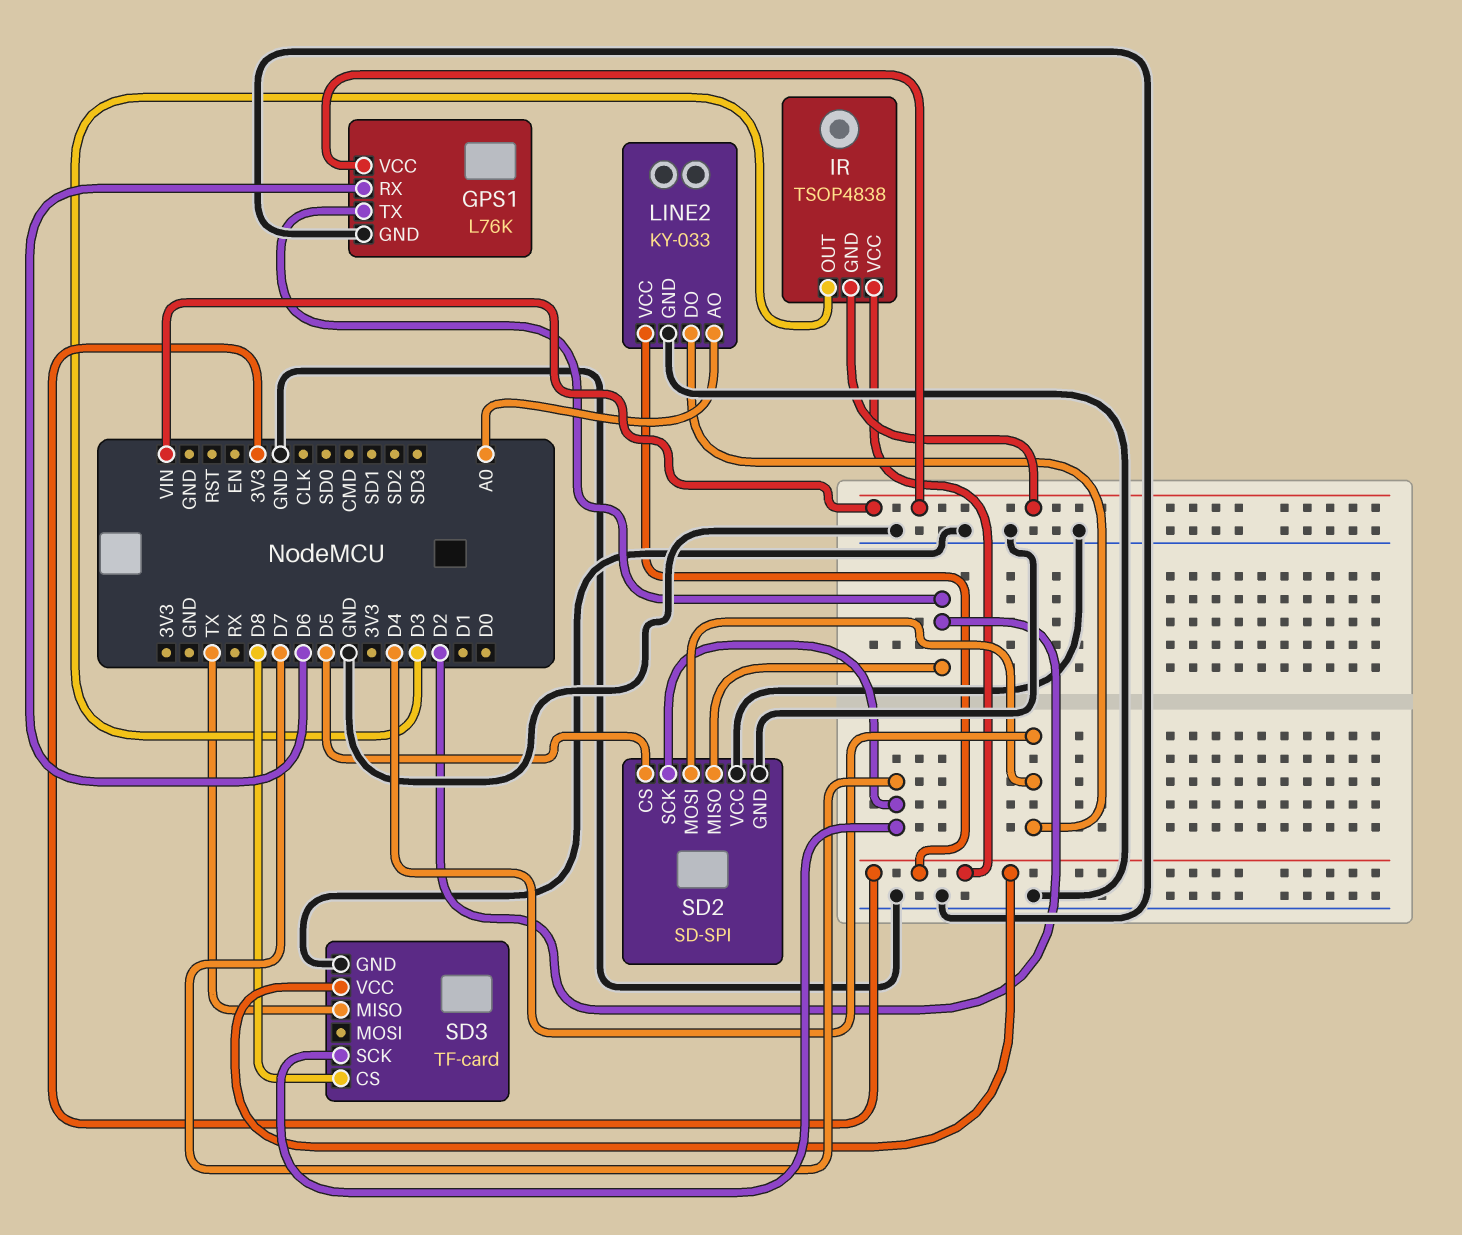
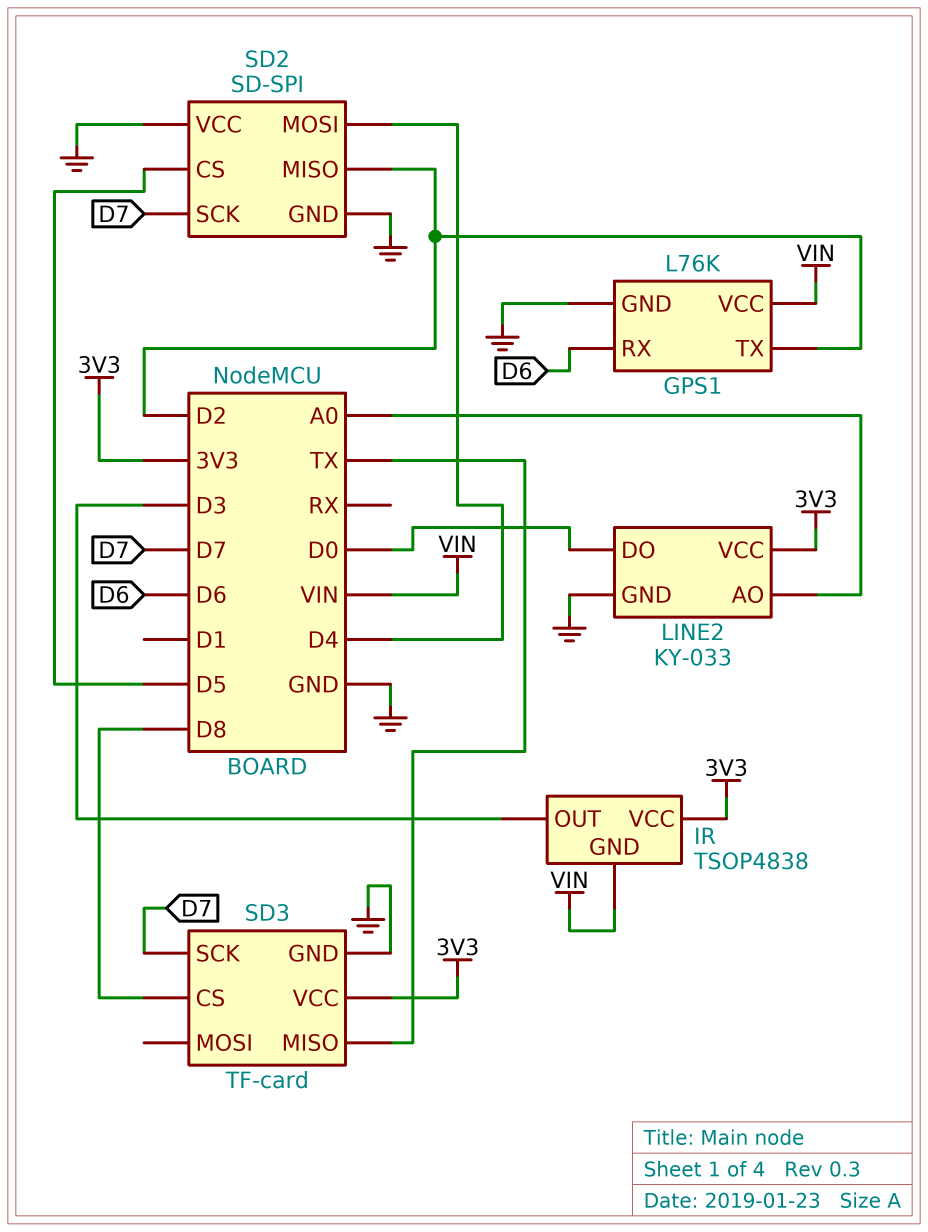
LINE2 pin DO: D4 -> D0

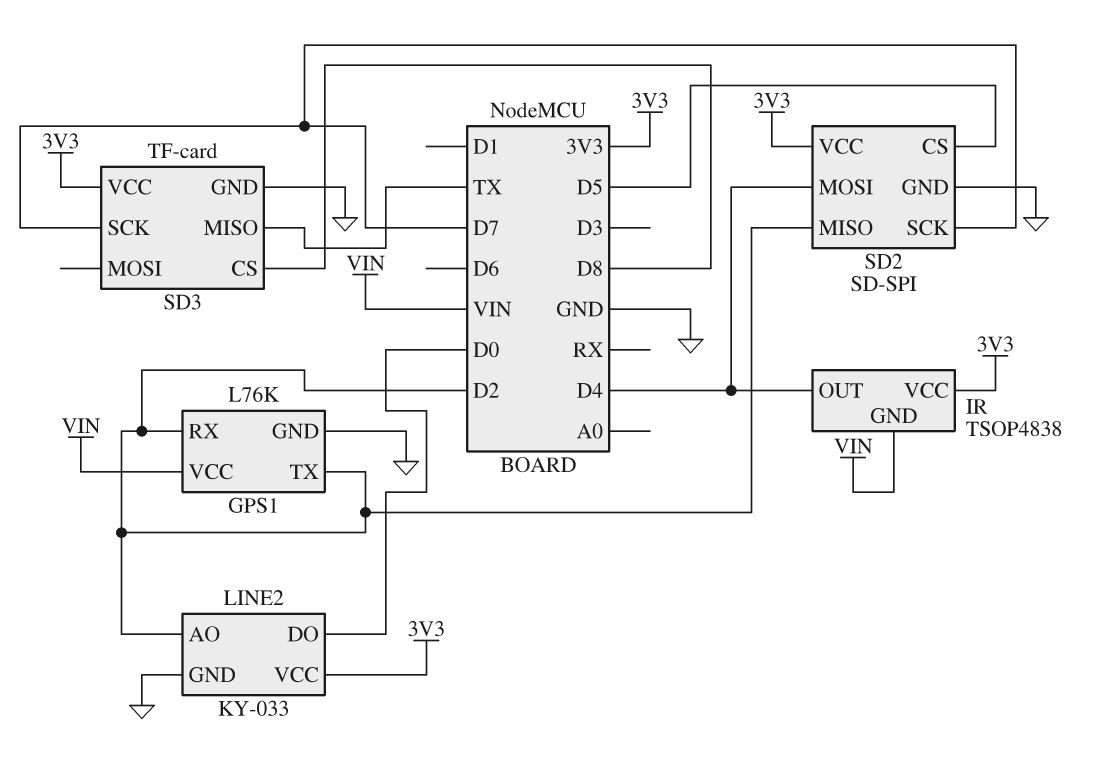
GPS1 pin RX: D6 -> D2
IR pin OUT: D3 -> D4
LINE2 pin AO: A0 -> D2
SD2 pin VCC: GND -> 3V3

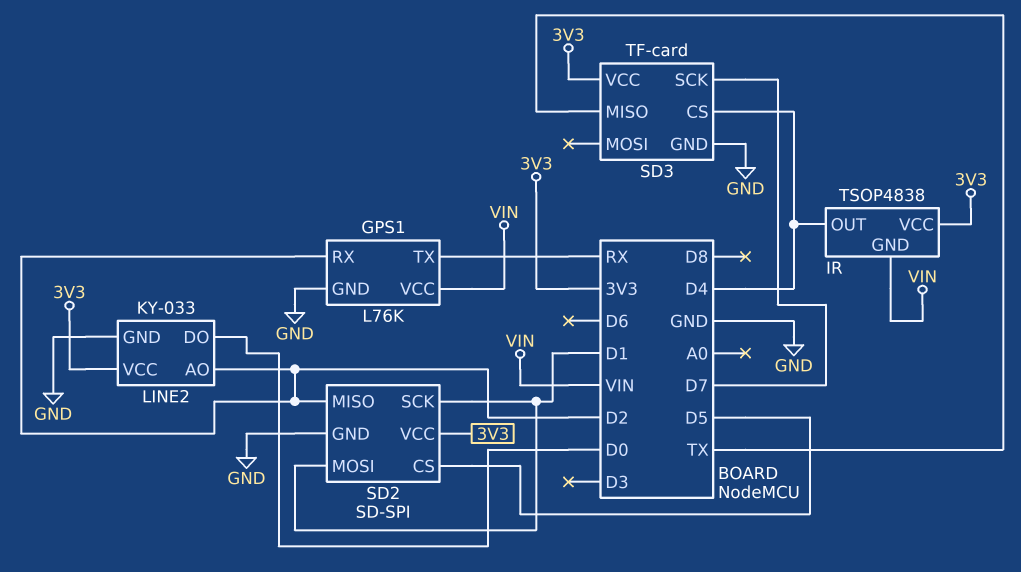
GPS1 pin TX: D2 -> RX
SD2 pin MOSI: D4 -> D1
SD2 pin SCK: D7 -> D1
SD3 pin CS: D8 -> D4

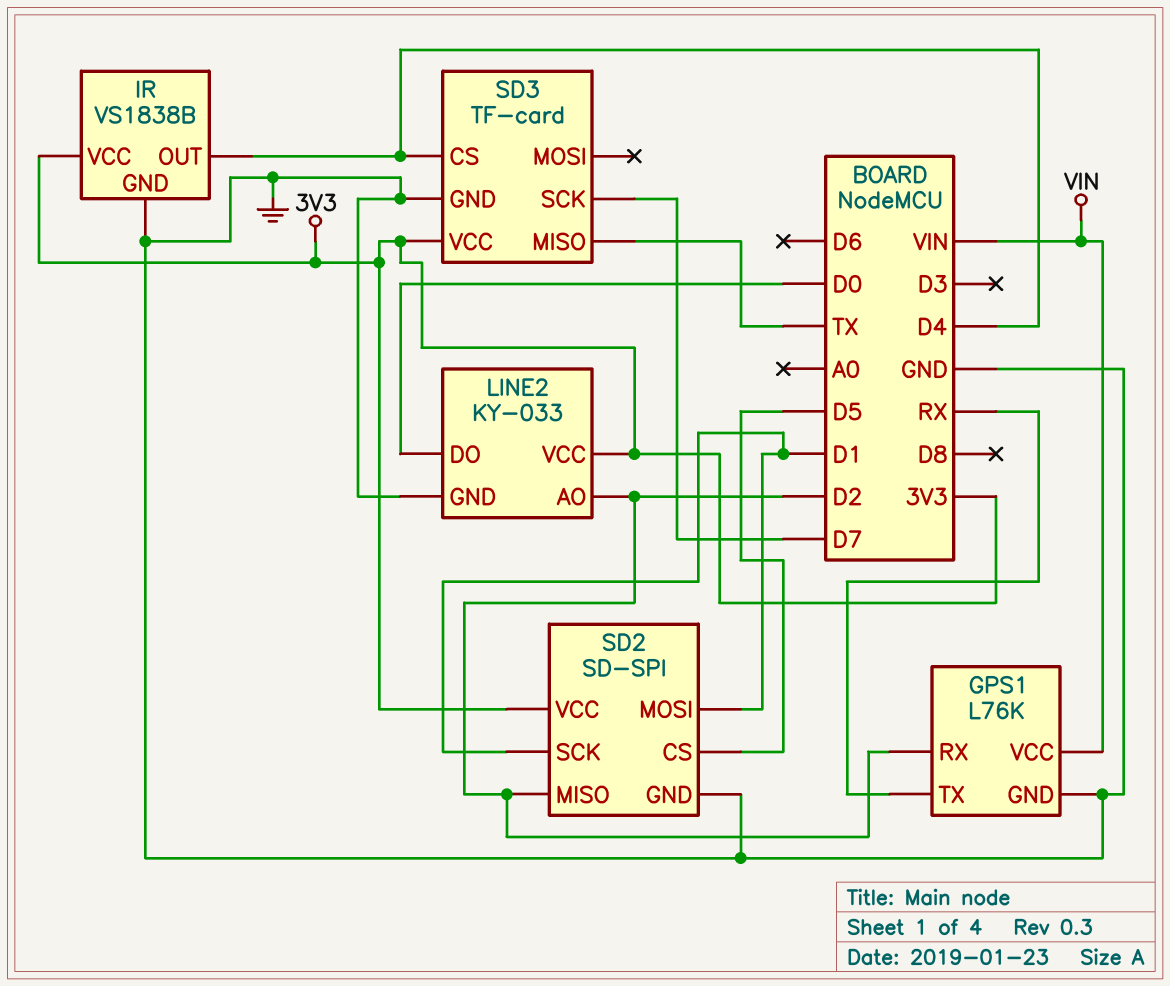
IR: TSOP4838 -> VS1838B
IR pin GND: VIN -> GND

